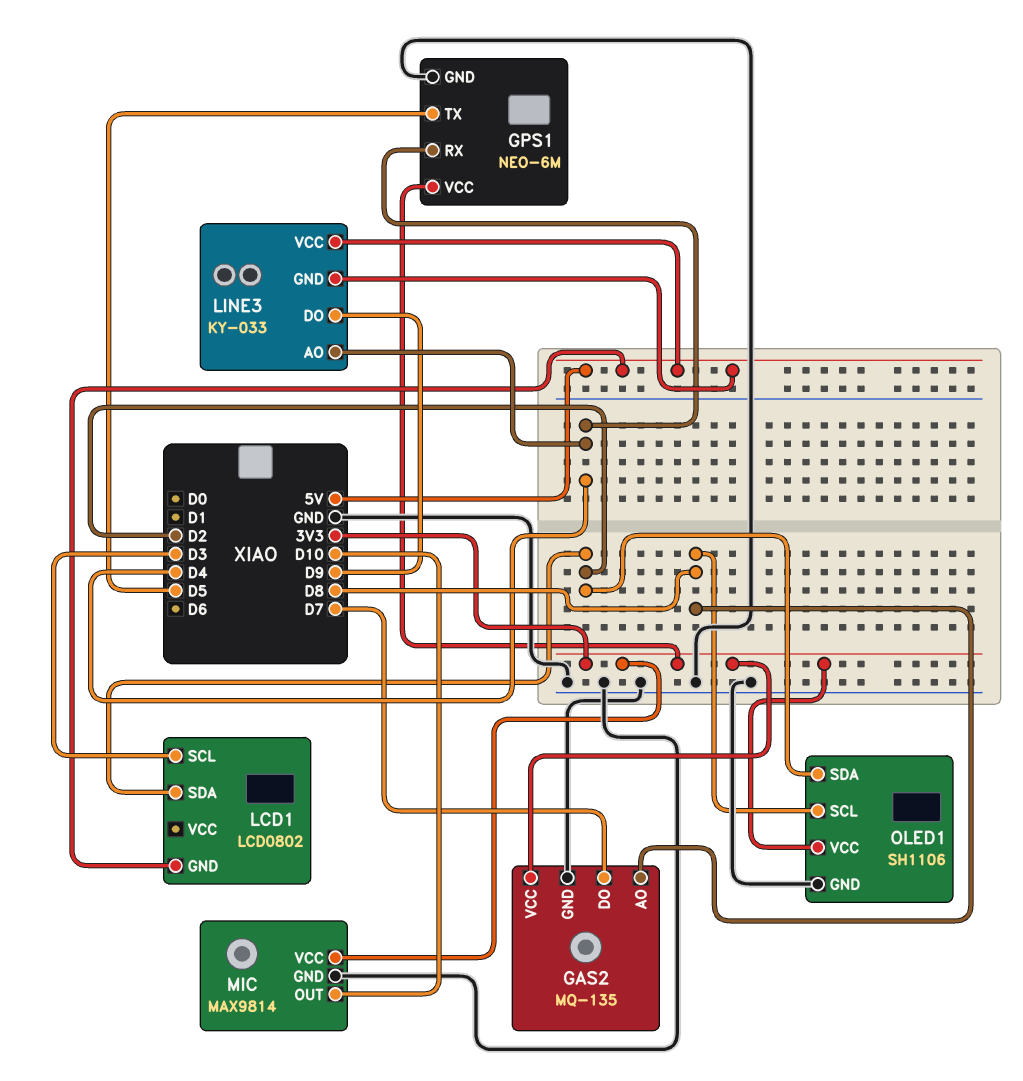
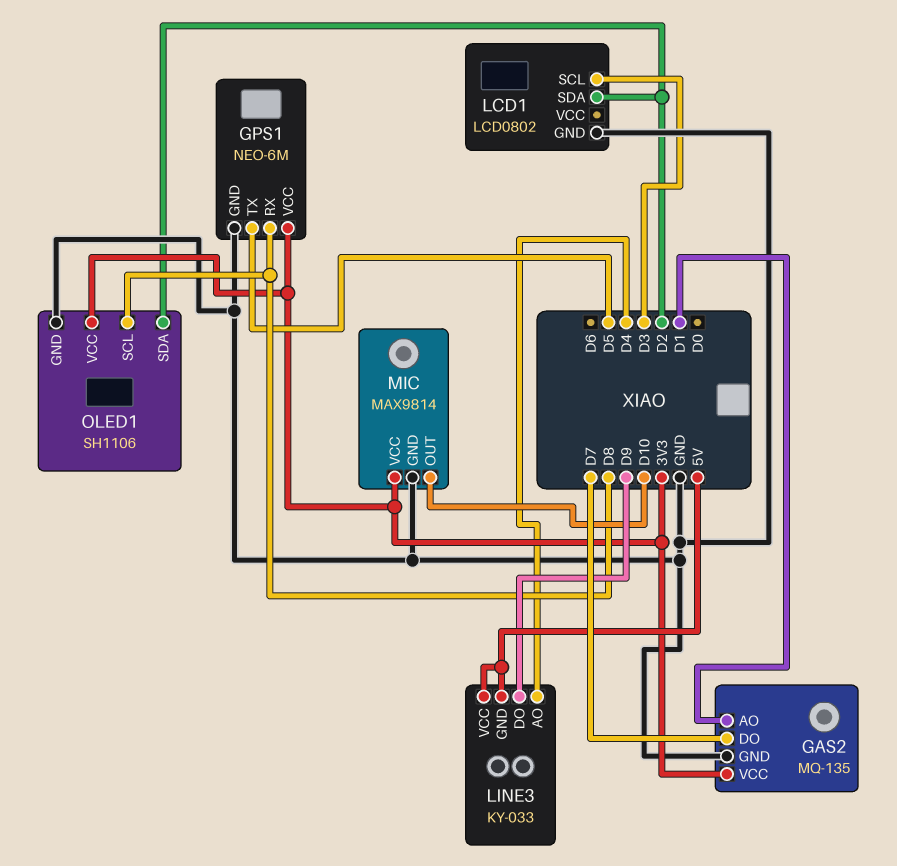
GAS2 pin AO: D8 -> D1
GPS1 pin RX: D4 -> D8
LCD1 pin GND: 5V -> GND

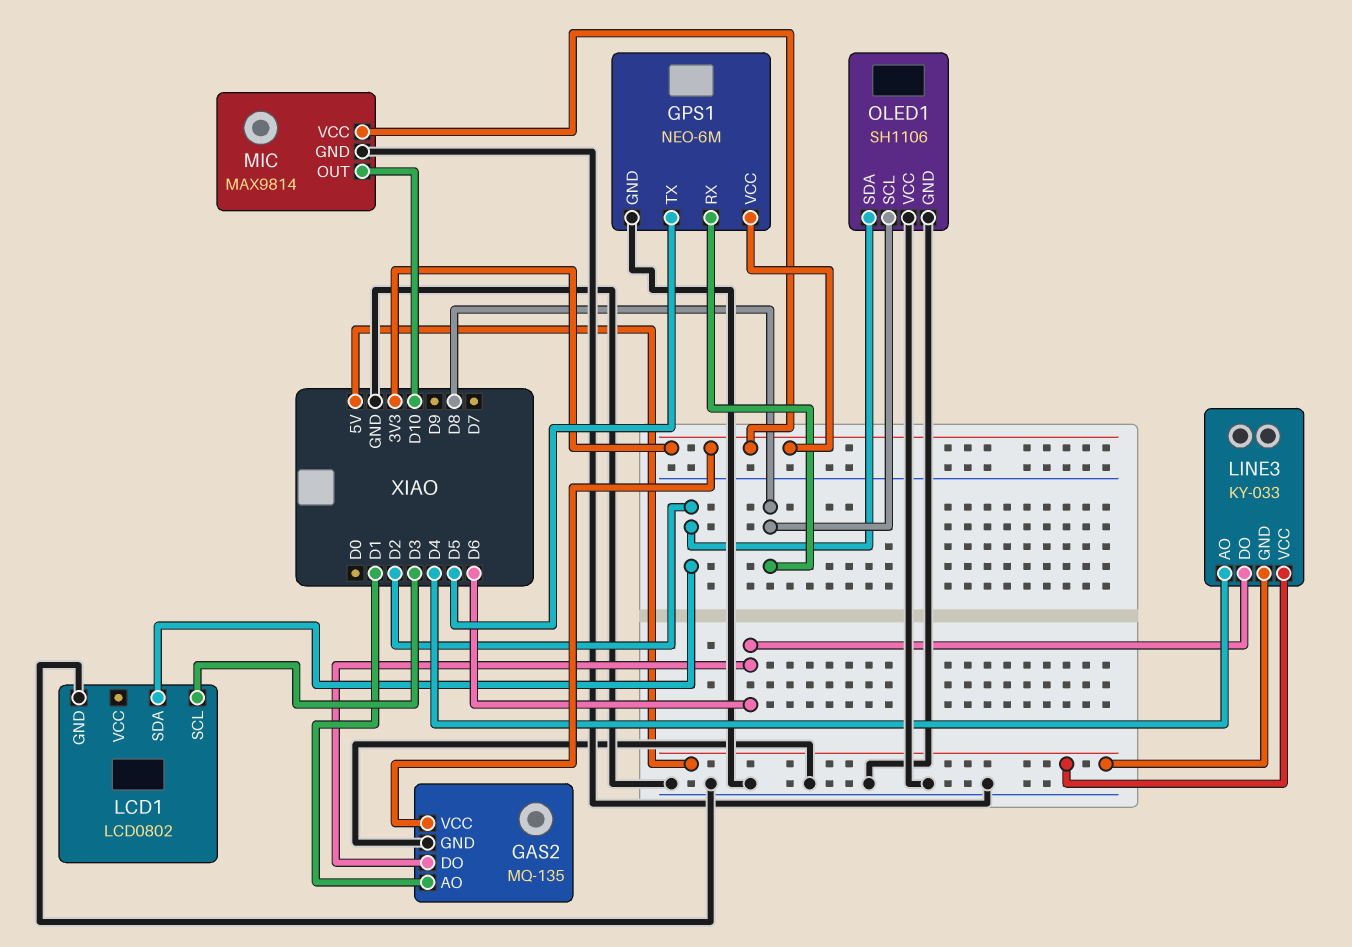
GAS2 pin DO: D7 -> D6
LINE3 pin DO: D9 -> D6
OLED1 pin VCC: 3V3 -> GND

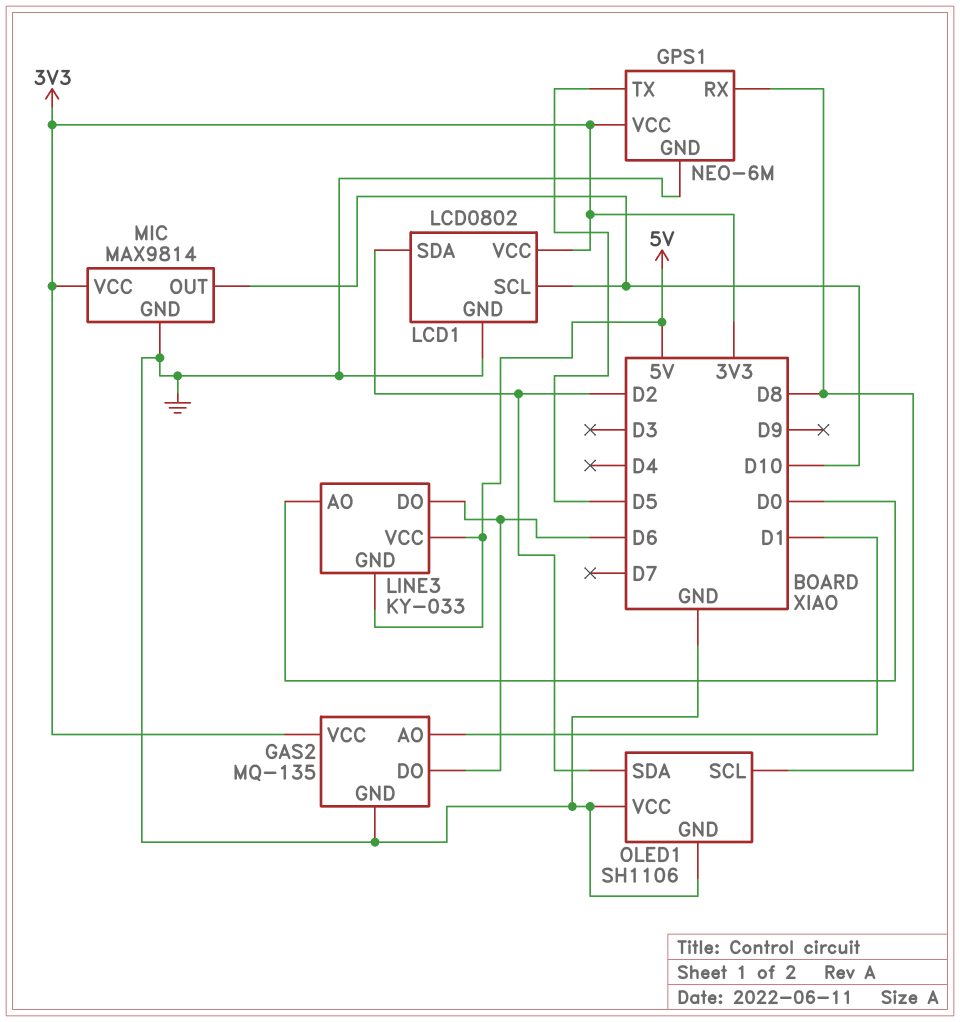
LCD1 pin SCL: D3 -> D10
LCD1 pin VCC: none -> 3V3
LINE3 pin AO: D4 -> D0

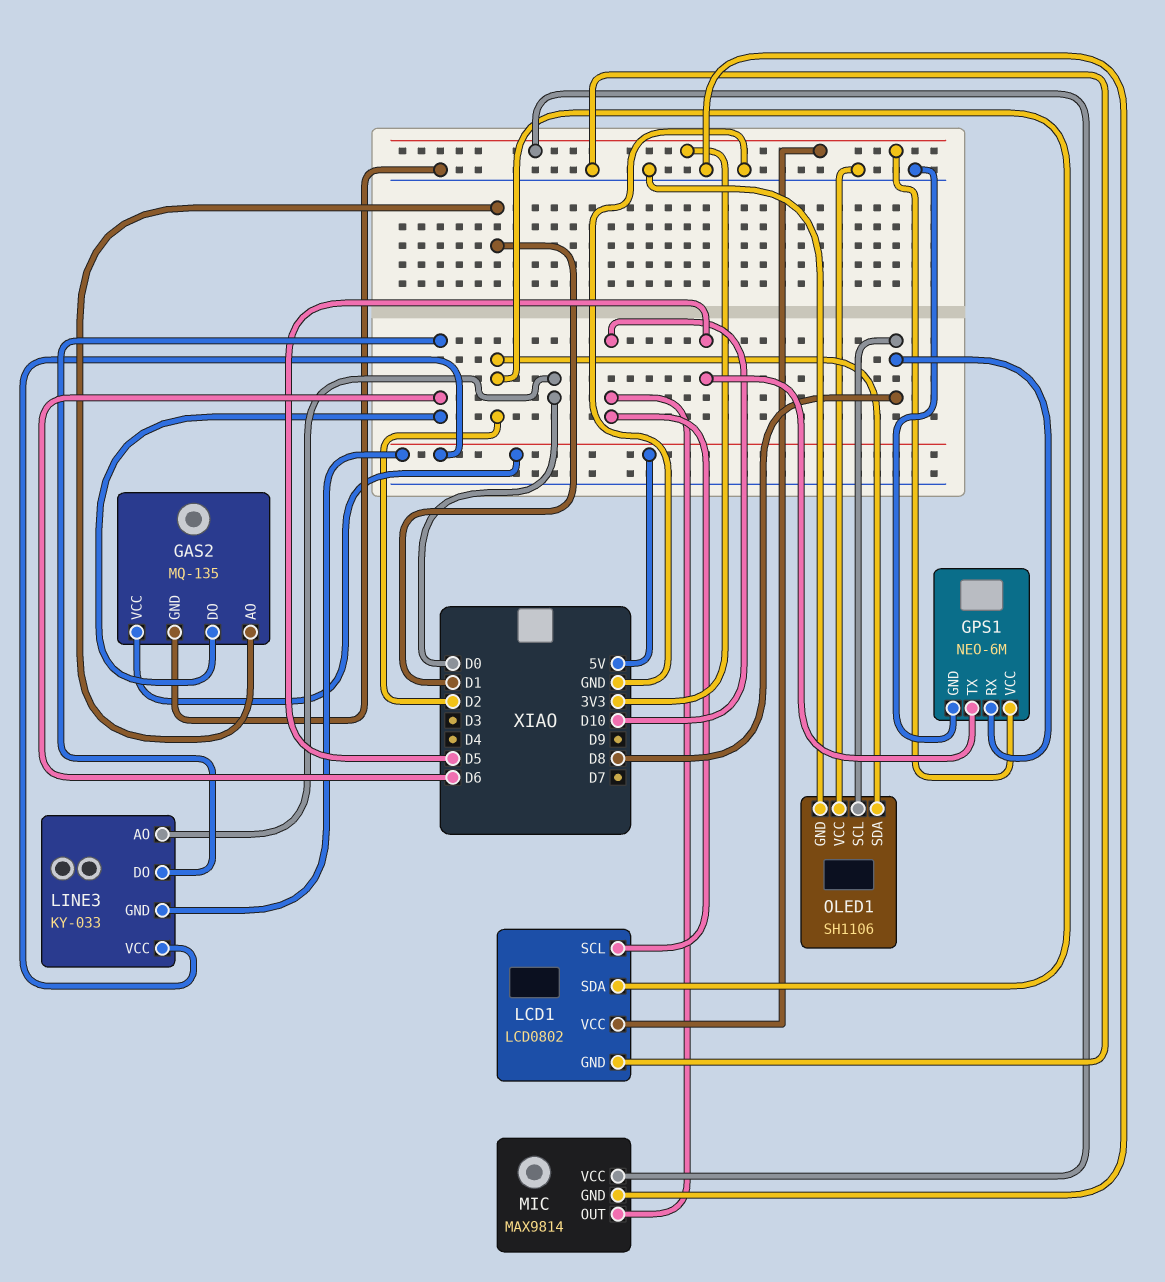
GAS2 pin VCC: 3V3 -> 5V

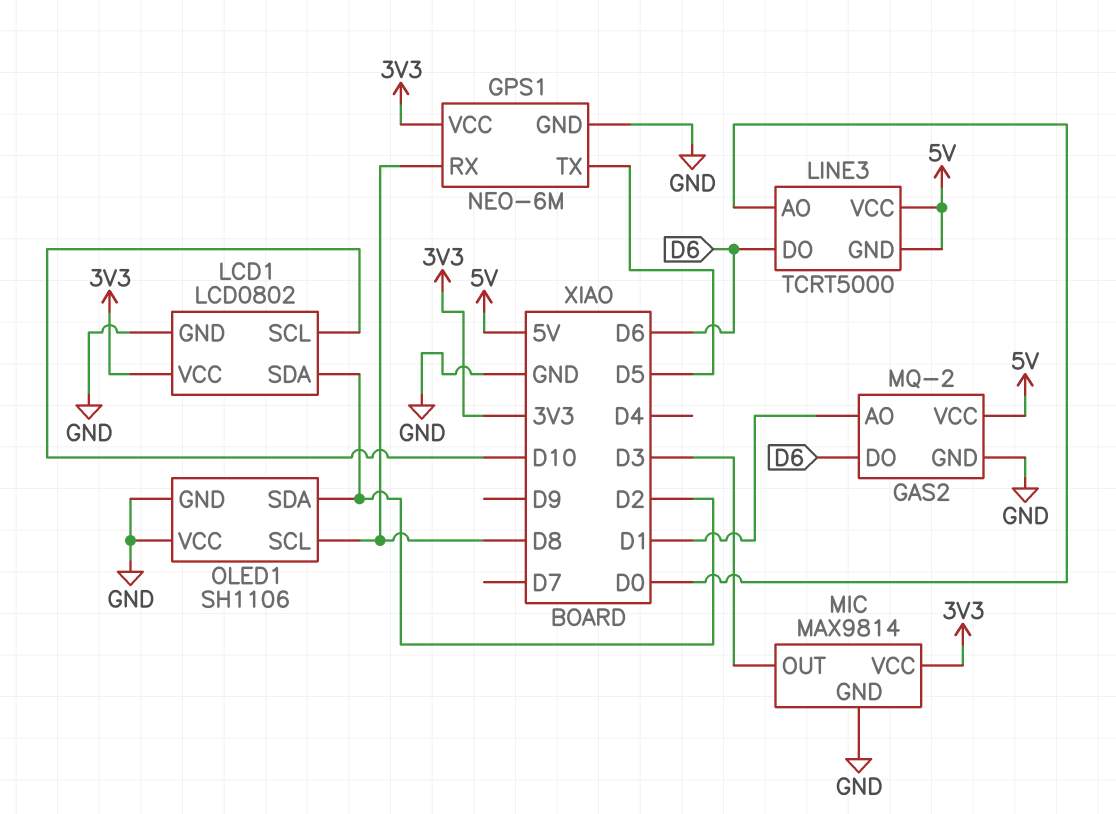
GAS2: MQ-135 -> MQ-2
LINE3: KY-033 -> TCRT5000
MIC pin OUT: D10 -> D3

